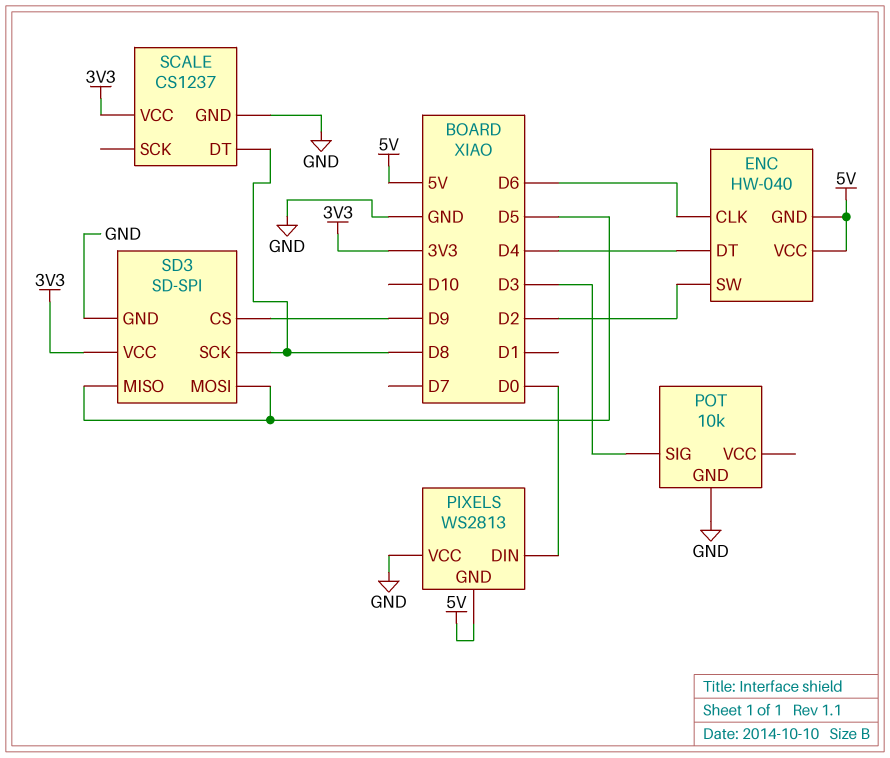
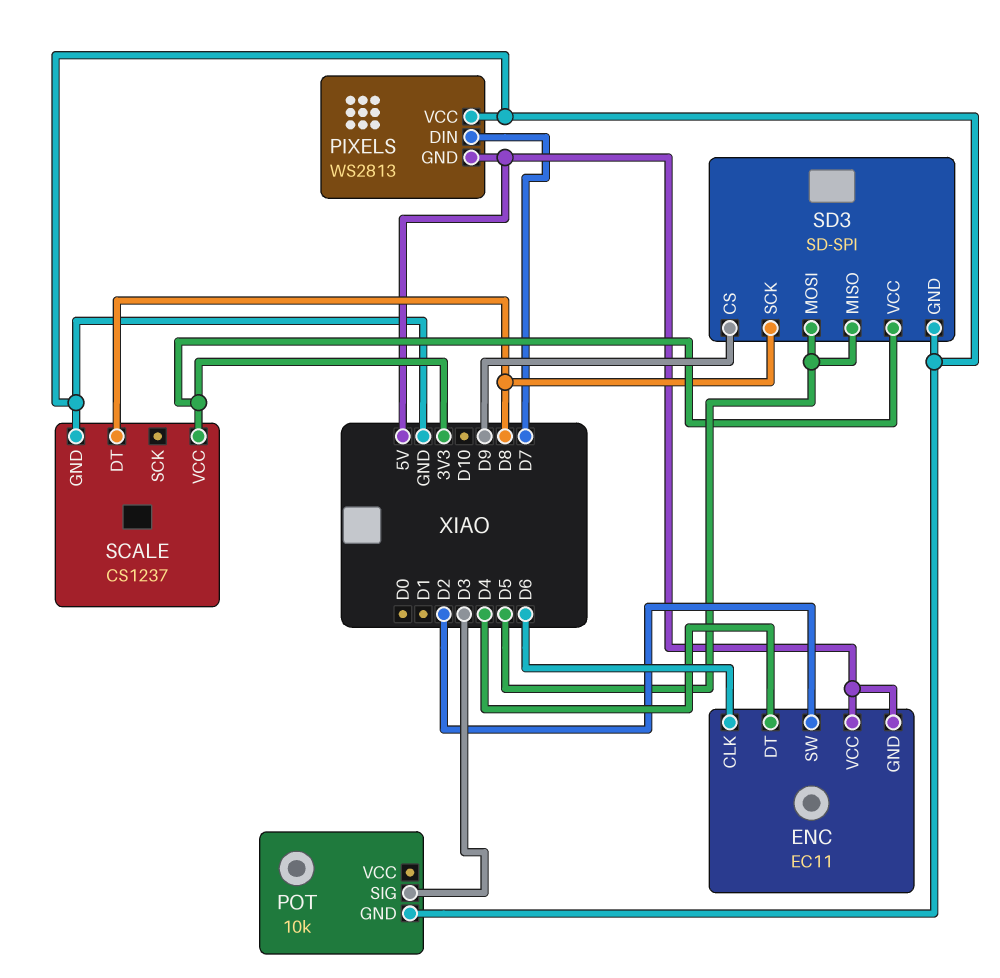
ENC: HW-040 -> EC11
PIXELS pin DIN: D0 -> D7

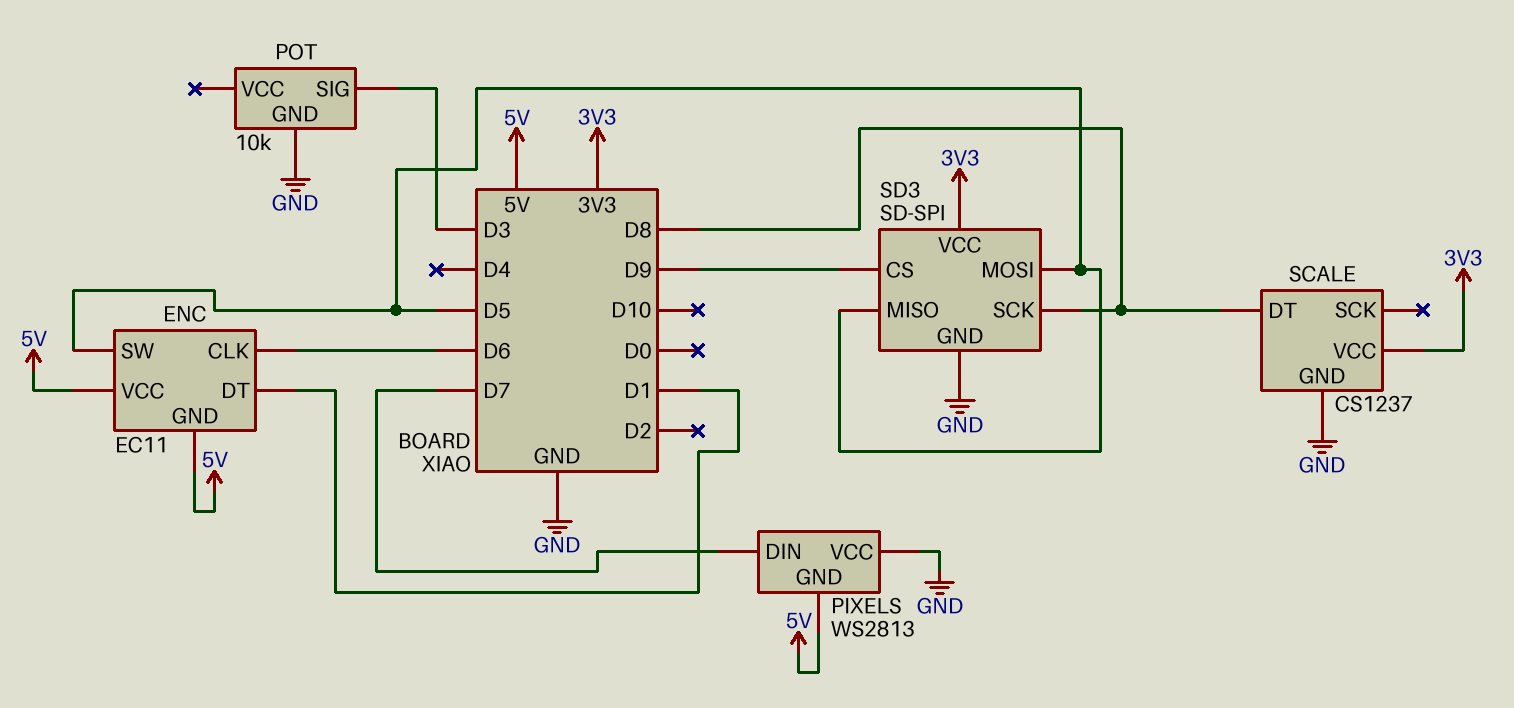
ENC pin DT: D4 -> D1
ENC pin SW: D2 -> D5

